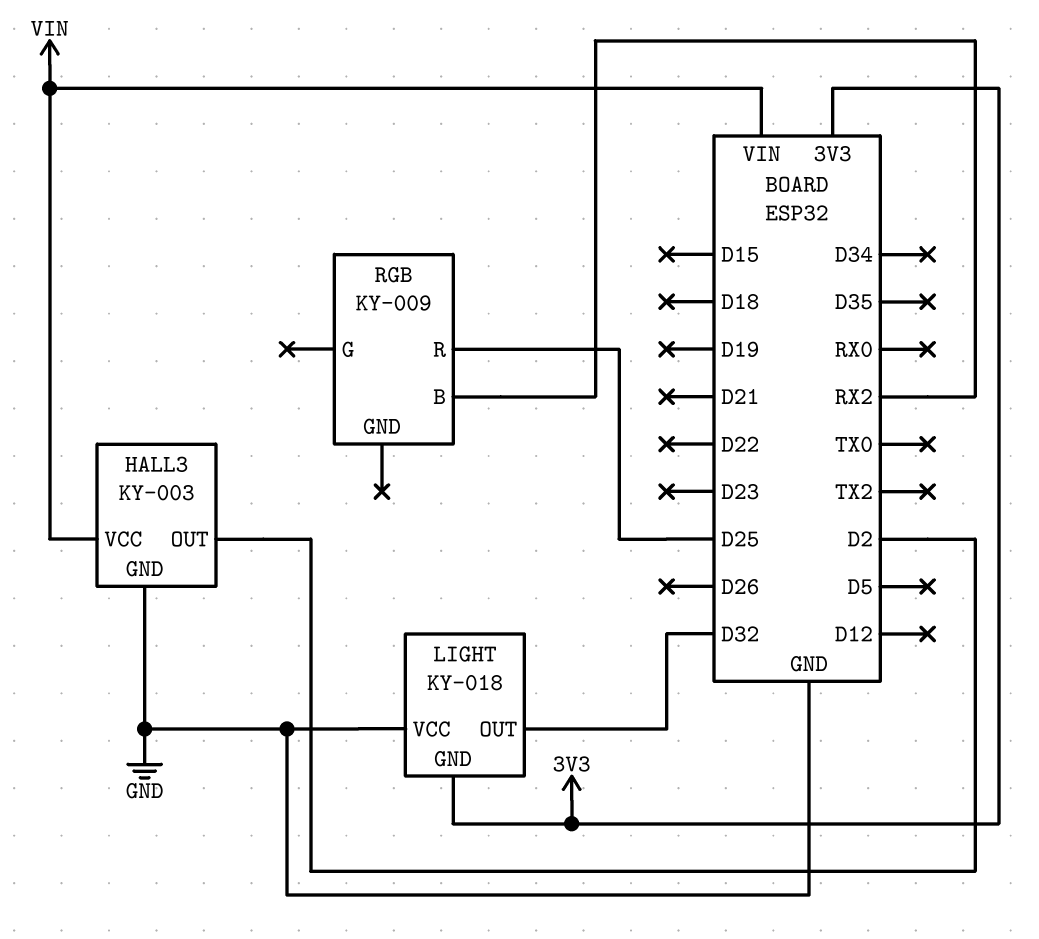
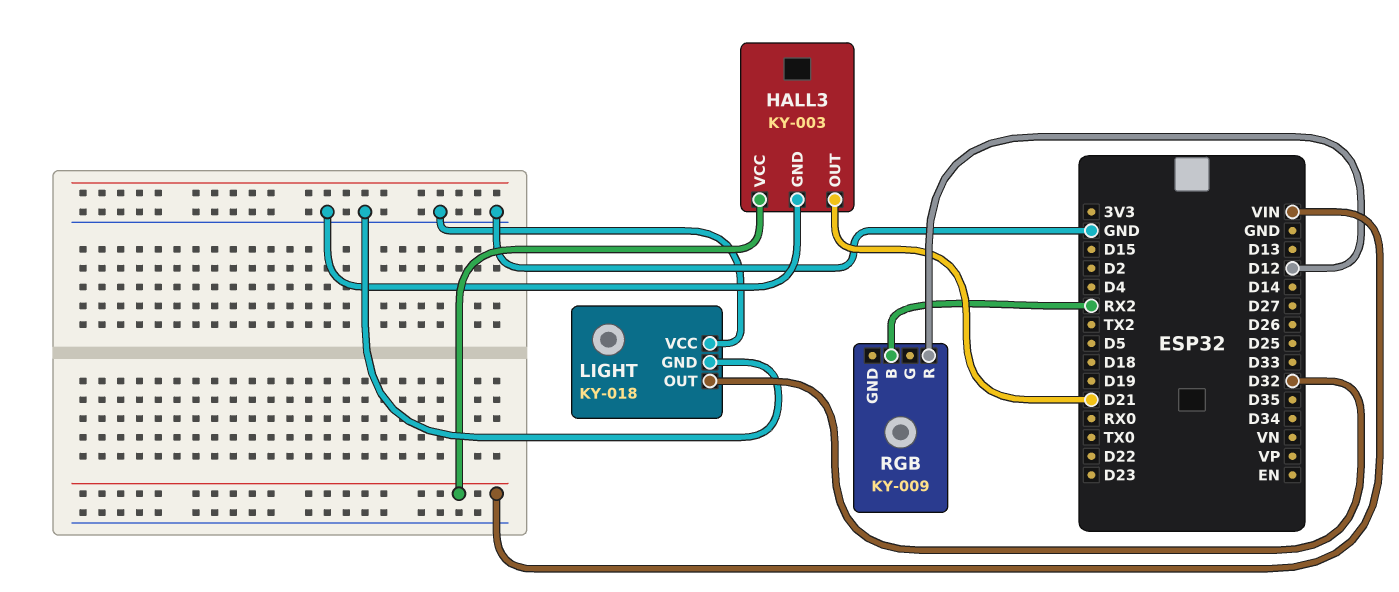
HALL3 pin OUT: D2 -> D21
LIGHT pin GND: 3V3 -> GND
RGB pin R: D25 -> D12

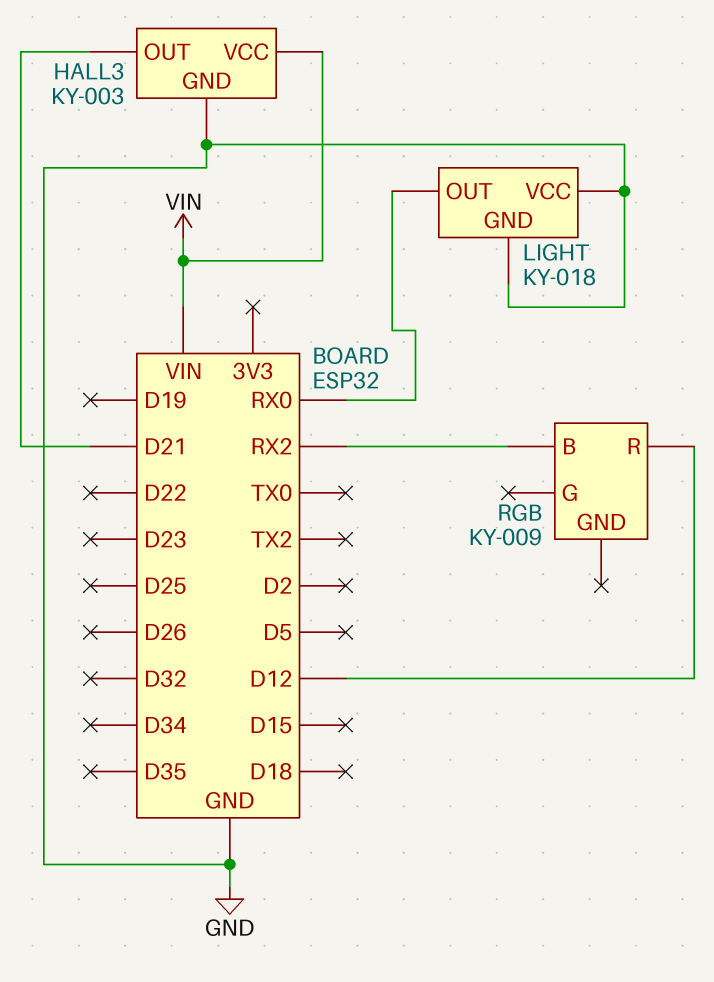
LIGHT pin OUT: D32 -> RX0

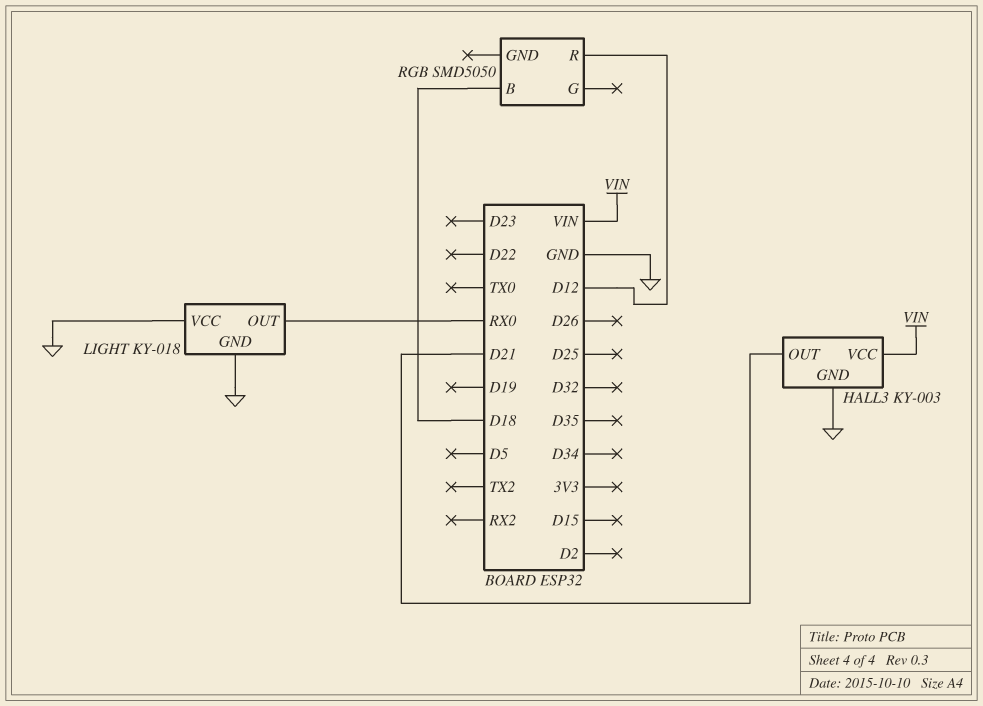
RGB: KY-009 -> SMD5050
RGB pin B: RX2 -> D18

